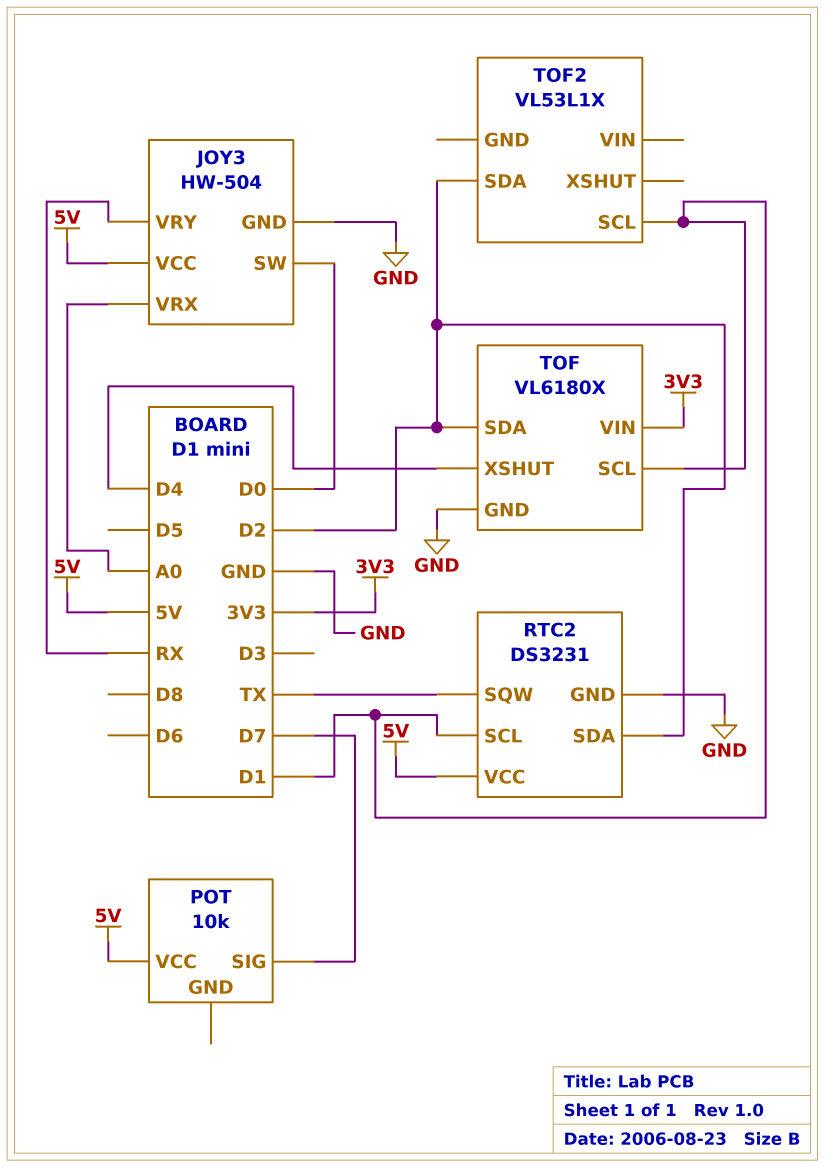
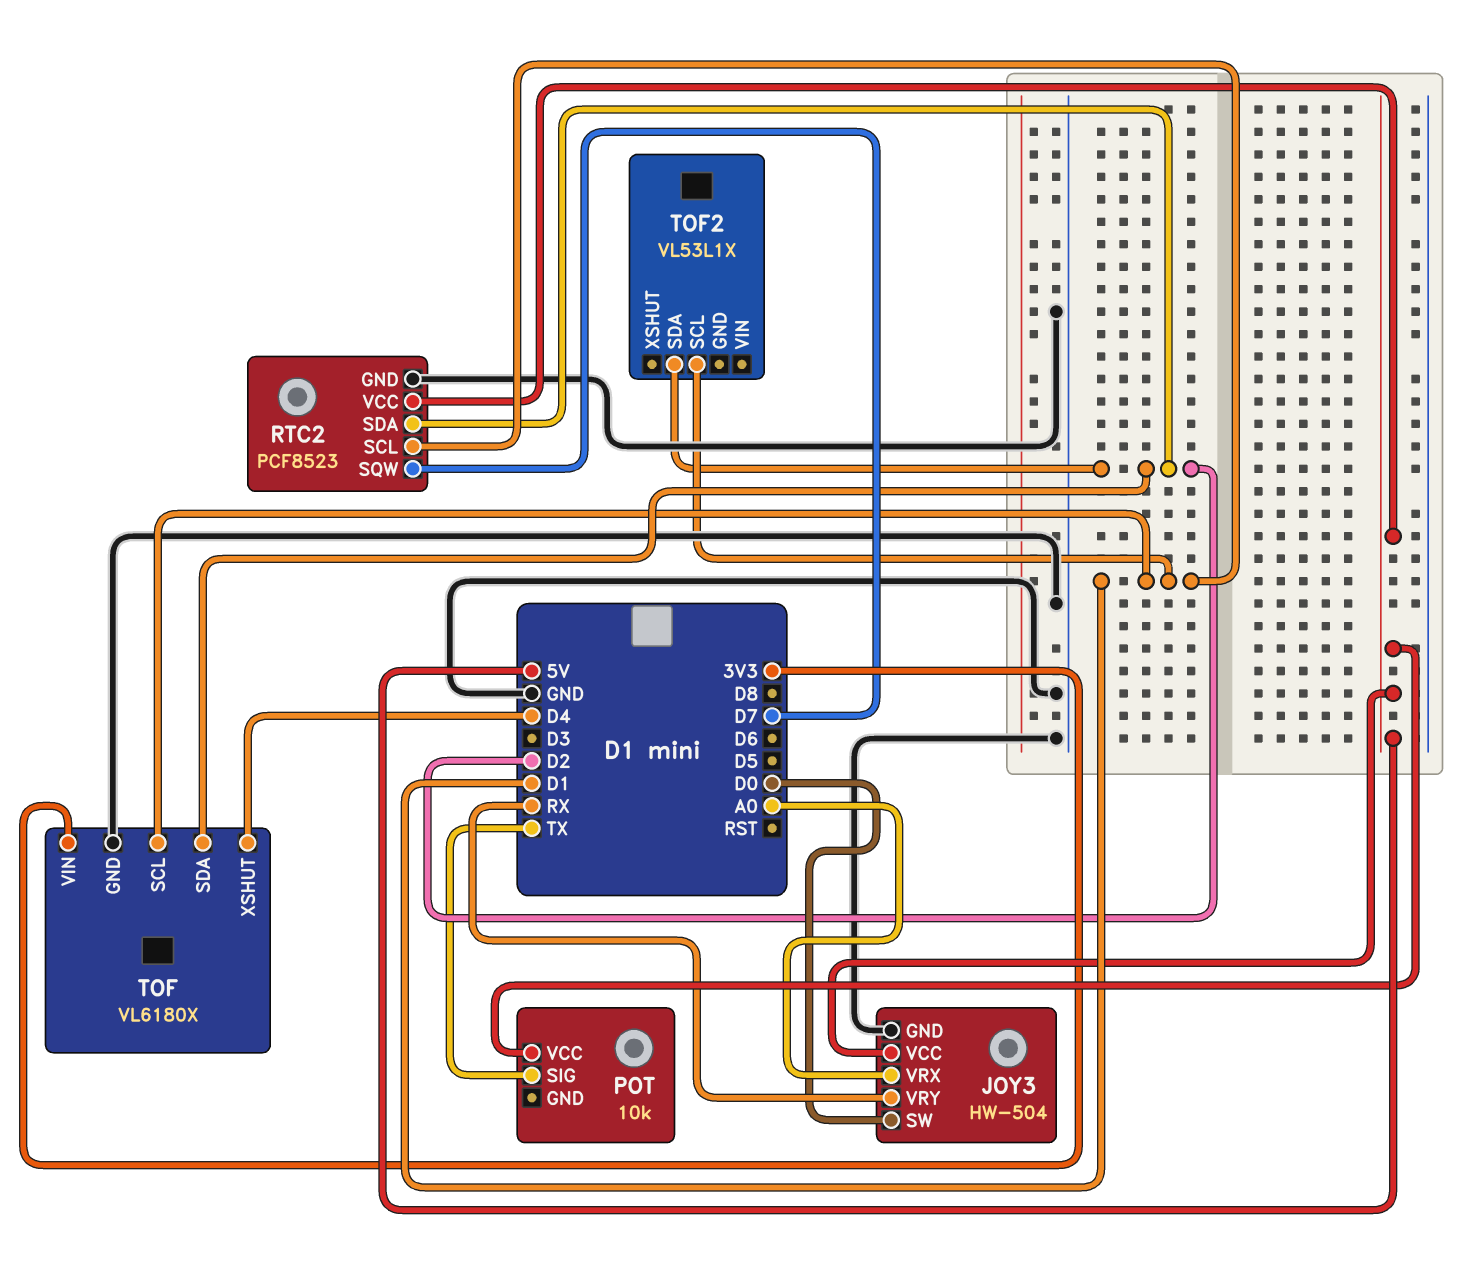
POT pin SIG: D7 -> TX
RTC2: DS3231 -> PCF8523
RTC2 pin SQW: TX -> D7

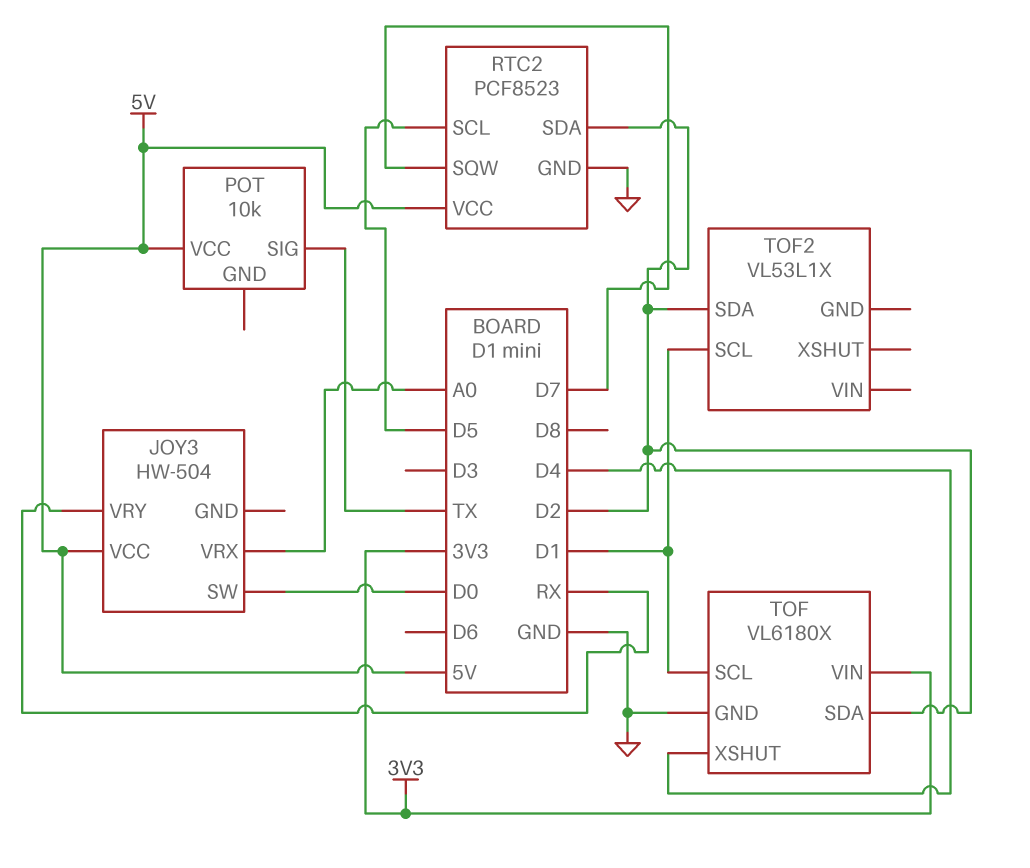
JOY3 pin GND: GND -> none
RTC2 pin SCL: D1 -> D5

